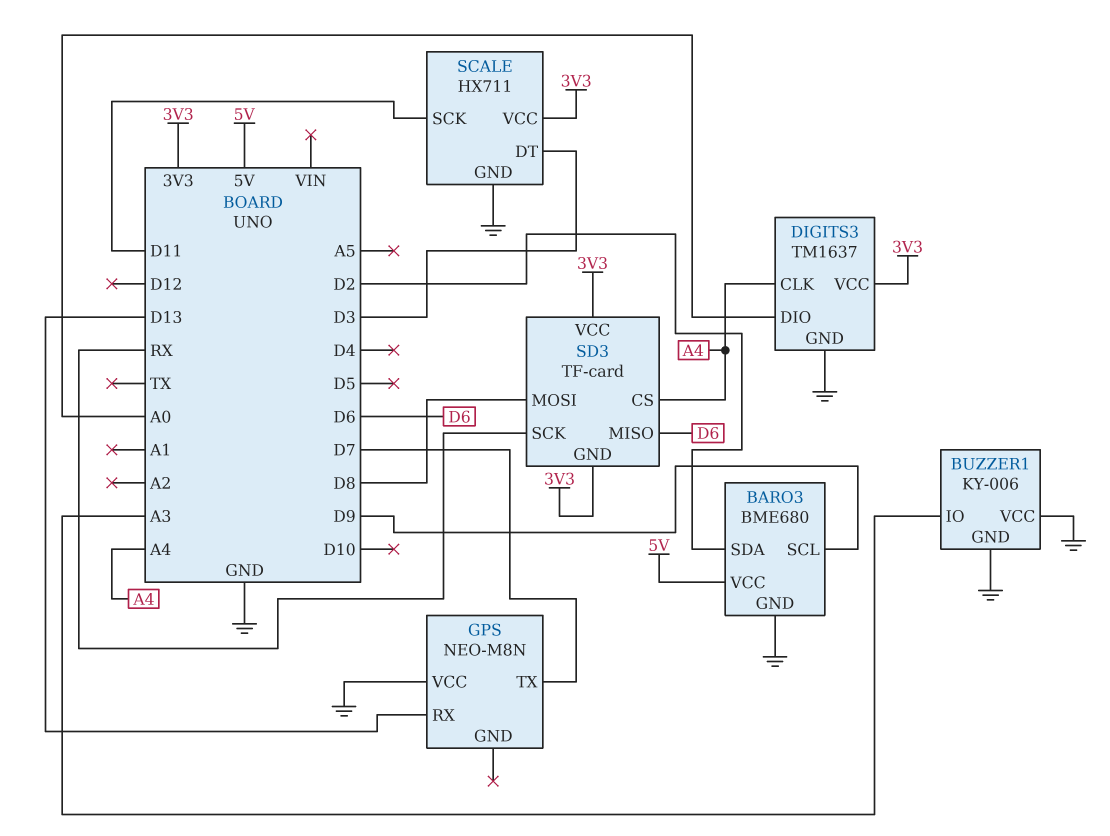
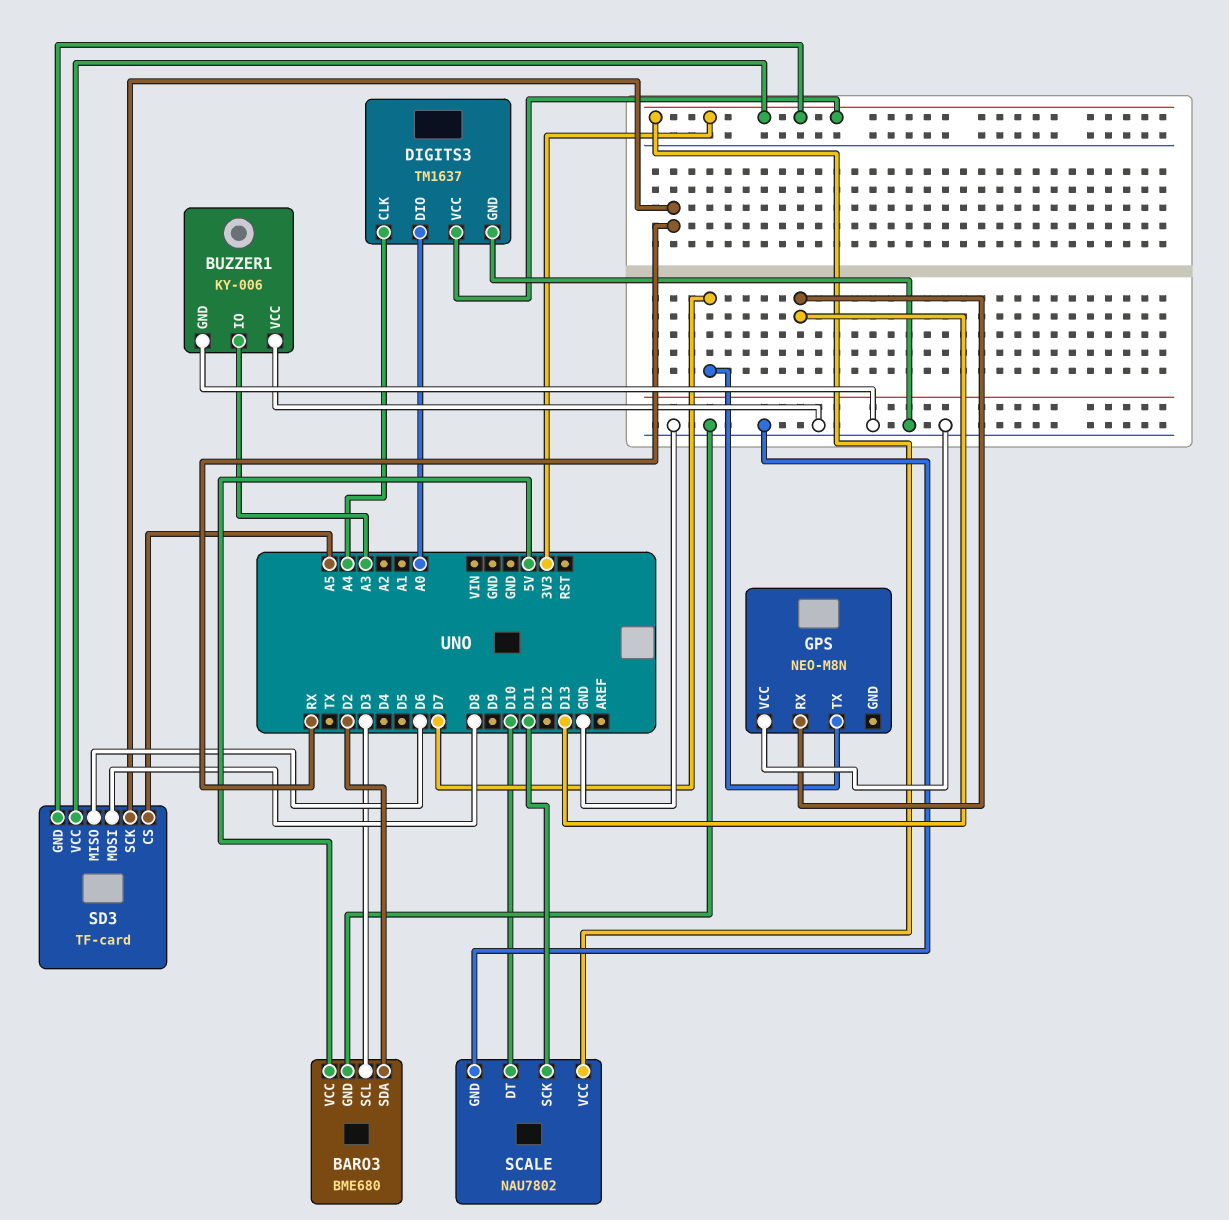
BARO3 pin SCL: D9 -> D3
SCALE: HX711 -> NAU7802
SCALE pin DT: D3 -> D10
SD3 pin CS: A4 -> A5

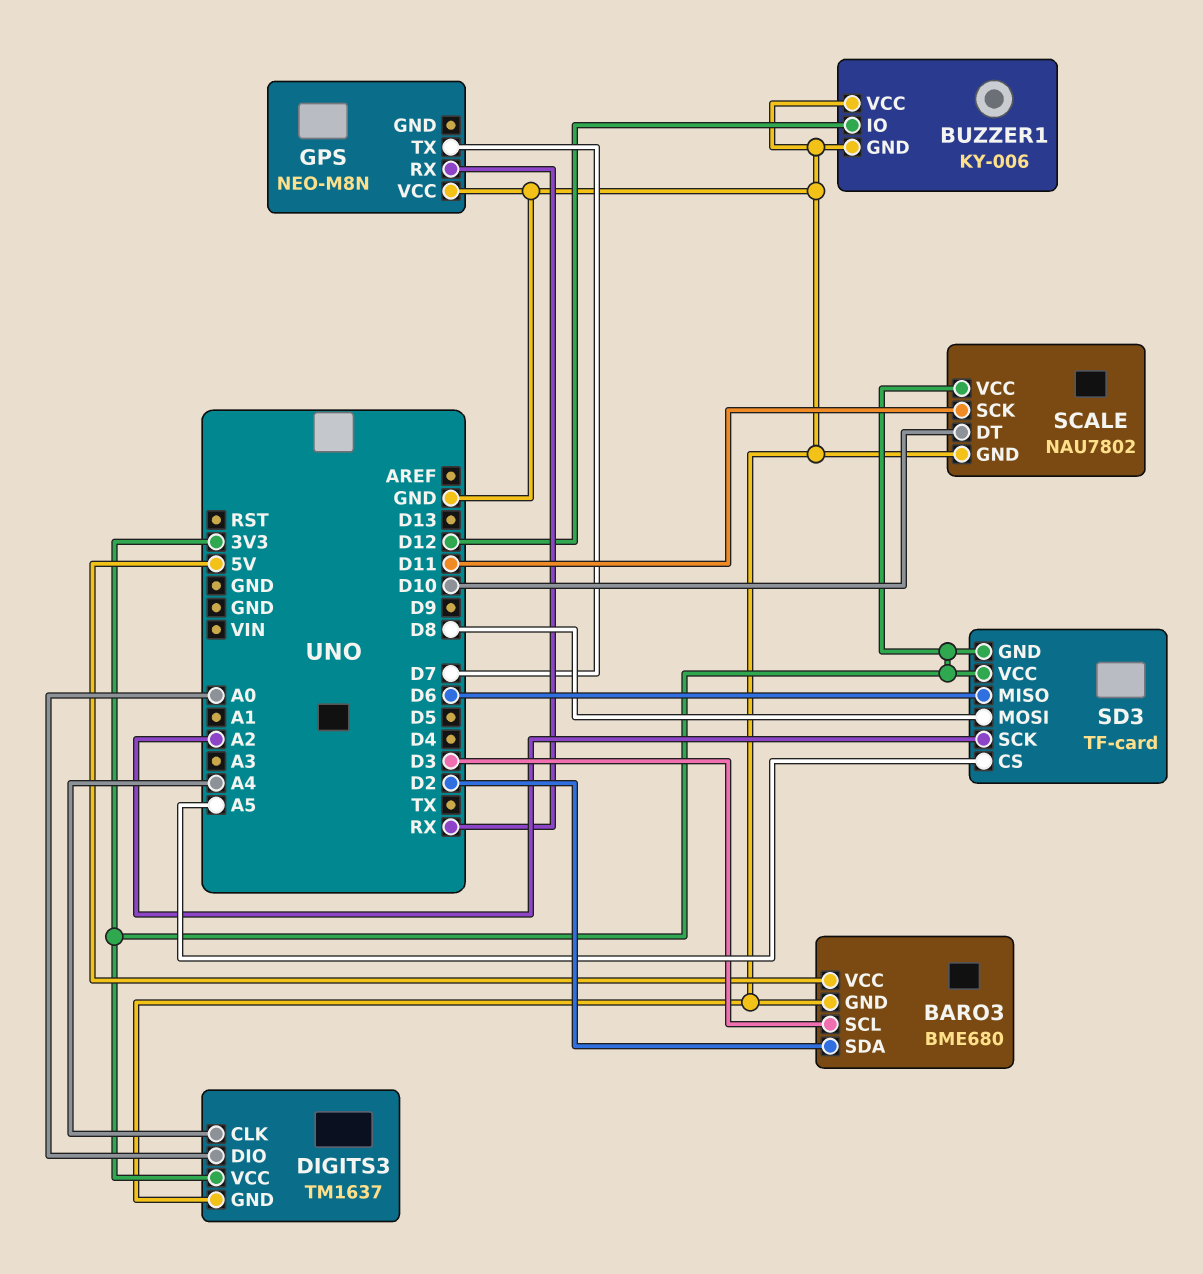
BUZZER1 pin IO: A3 -> D12
GPS pin RX: D13 -> RX
SD3 pin SCK: RX -> A2

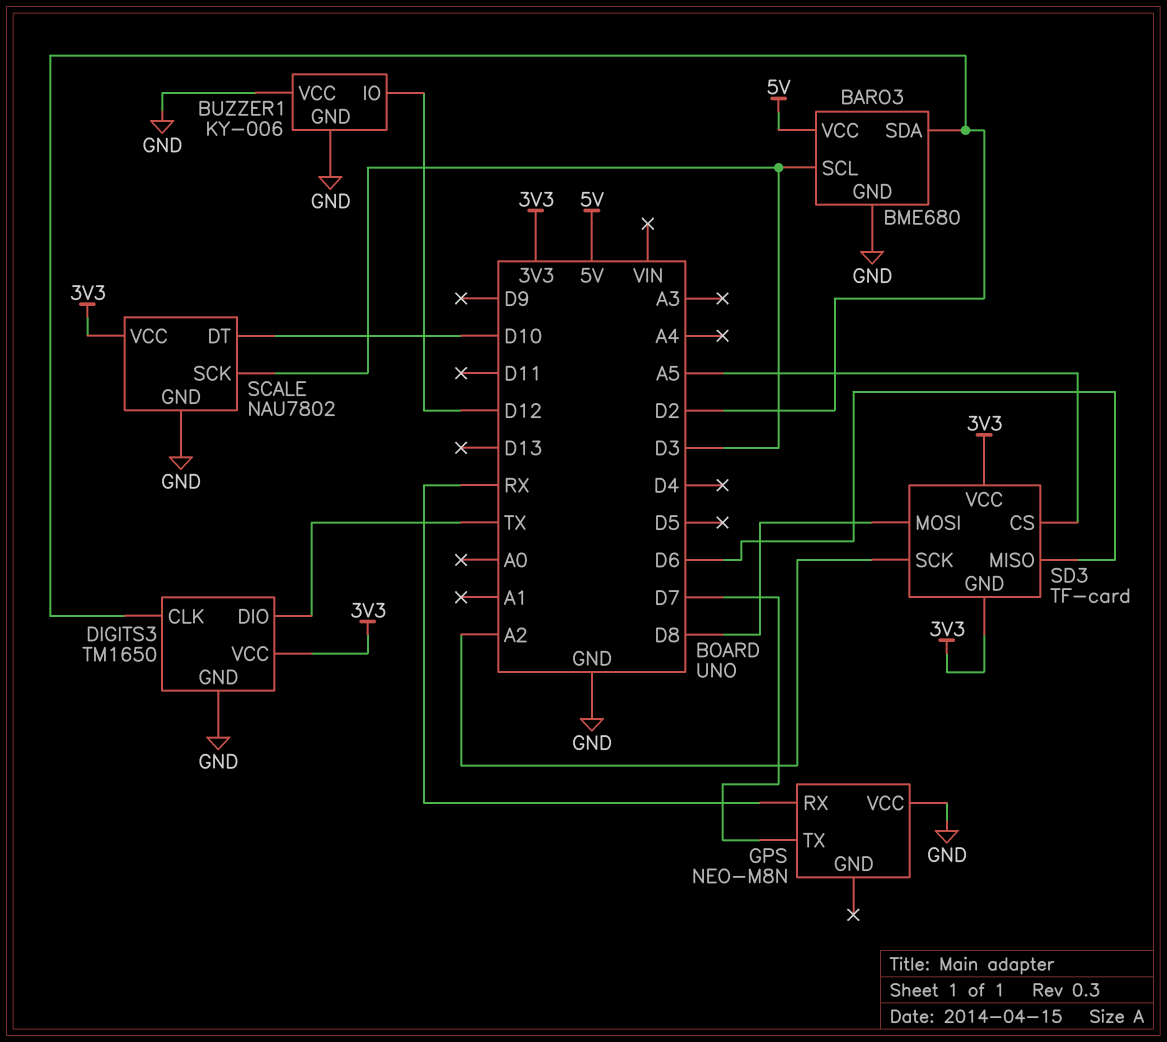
DIGITS3: TM1637 -> TM1650
DIGITS3 pin CLK: A4 -> D2
DIGITS3 pin DIO: A0 -> TX
SCALE pin SCK: D11 -> D3

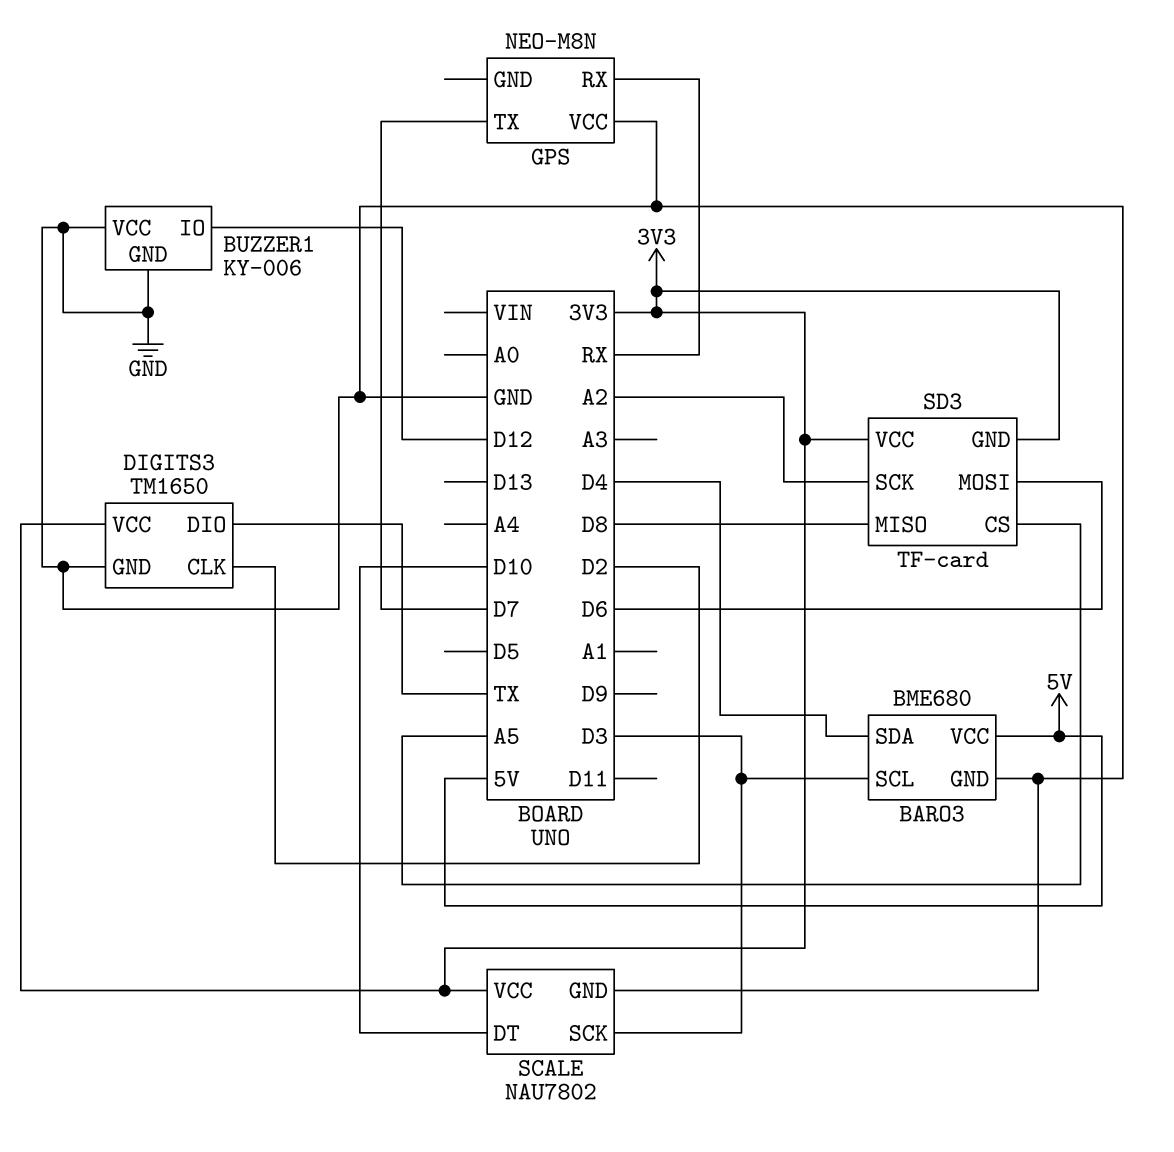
BARO3 pin SDA: D2 -> D4
SD3 pin MISO: D6 -> D8
SD3 pin MOSI: D8 -> D6

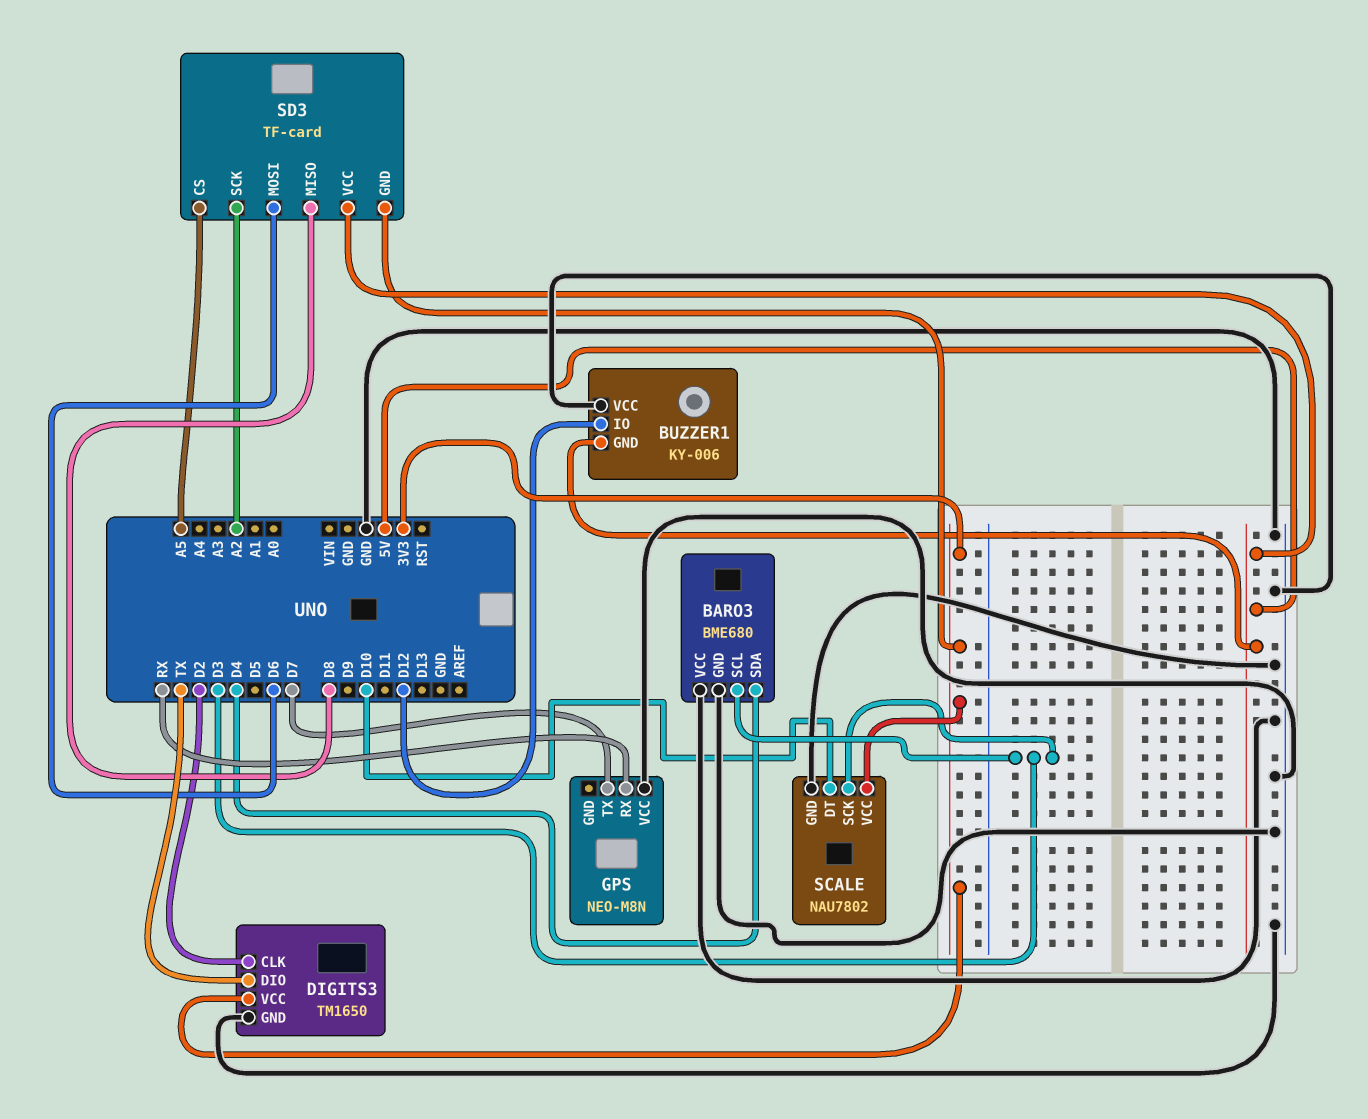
BARO3 pin VCC: 5V -> GND
BUZZER1 pin GND: GND -> 5V
SD3 pin VCC: 3V3 -> 5V

